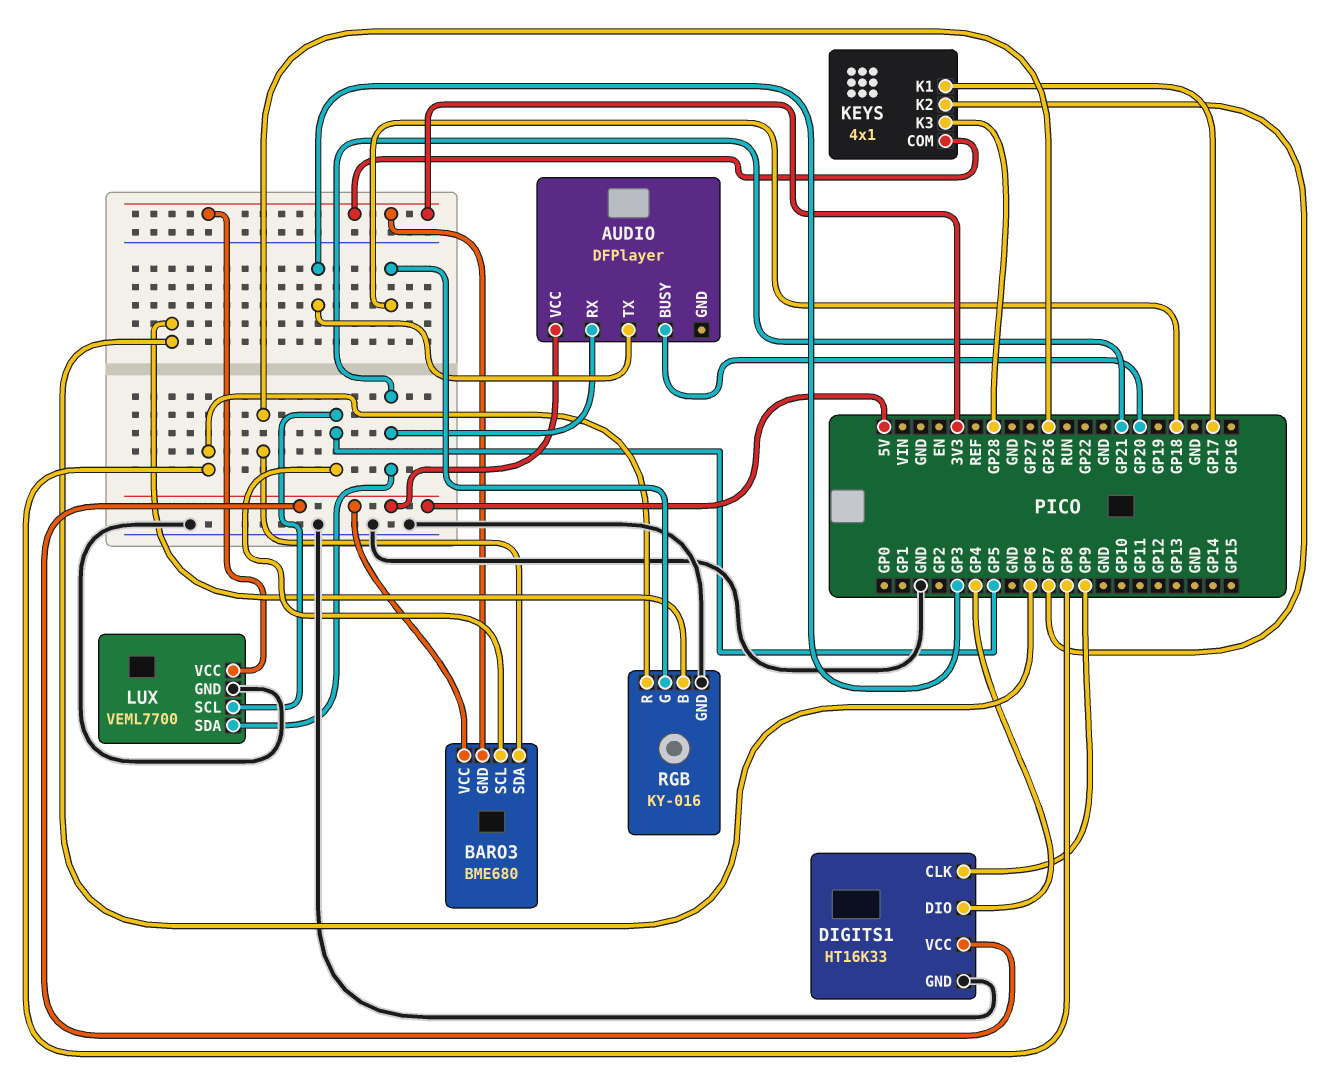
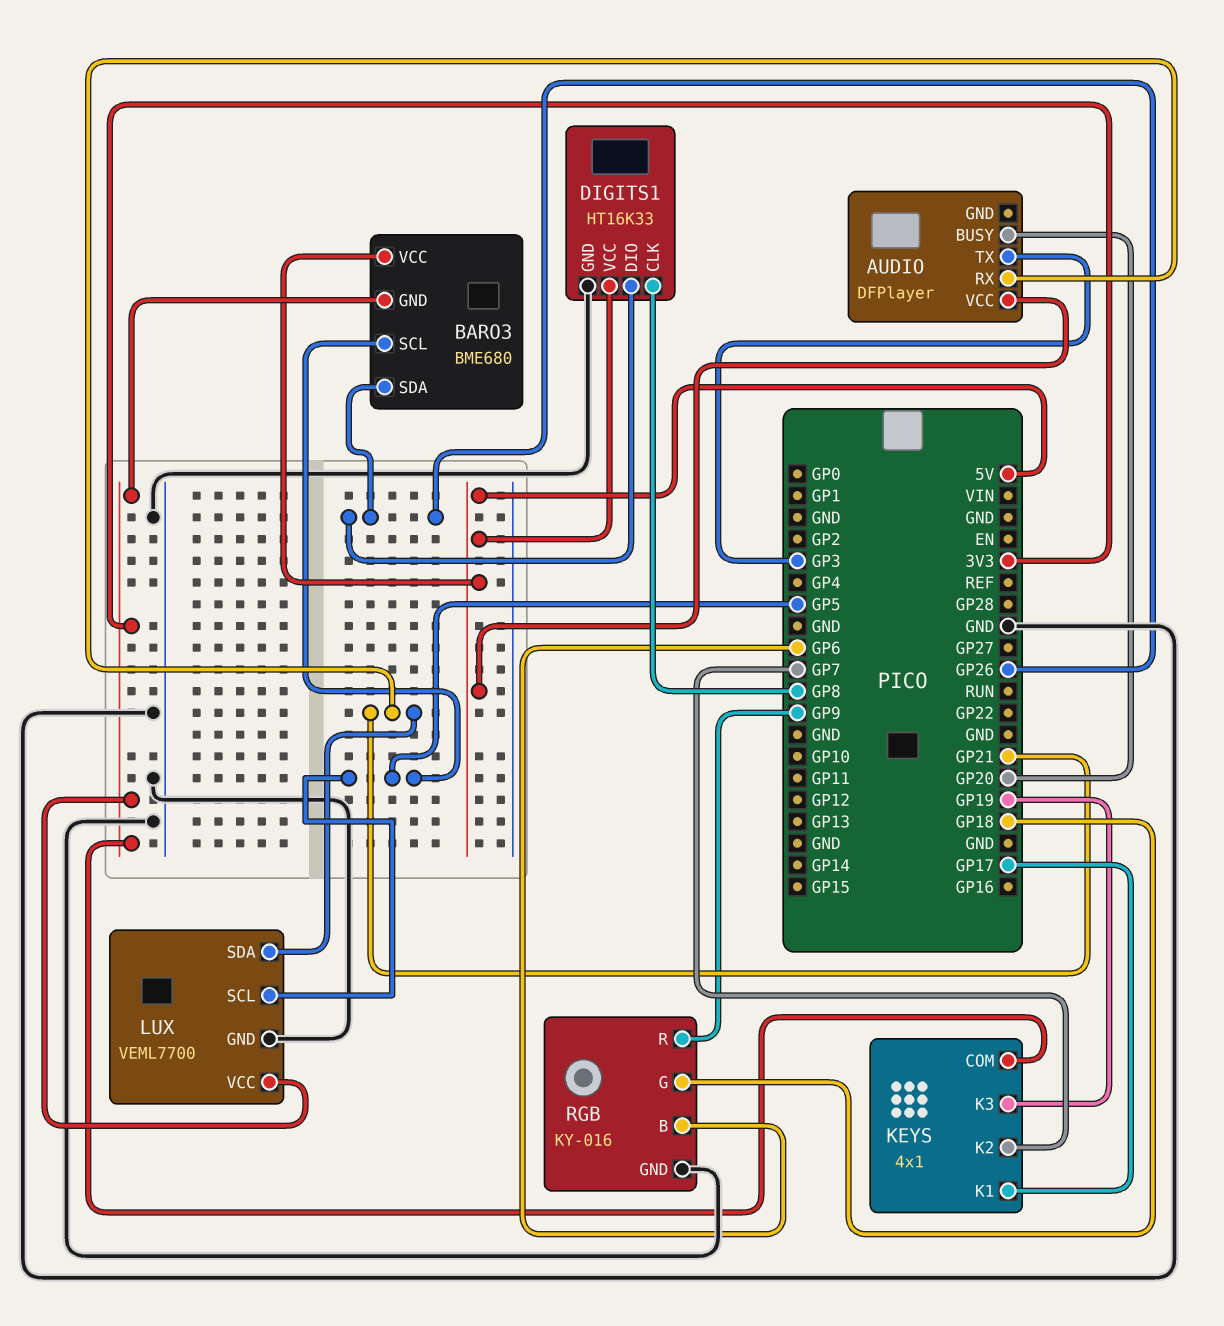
DIGITS1 pin CLK: GP9 -> GP8
DIGITS1 pin DIO: GP4 -> GP26
KEYS pin K3: GP28 -> GP19
RGB pin R: GP8 -> GP9

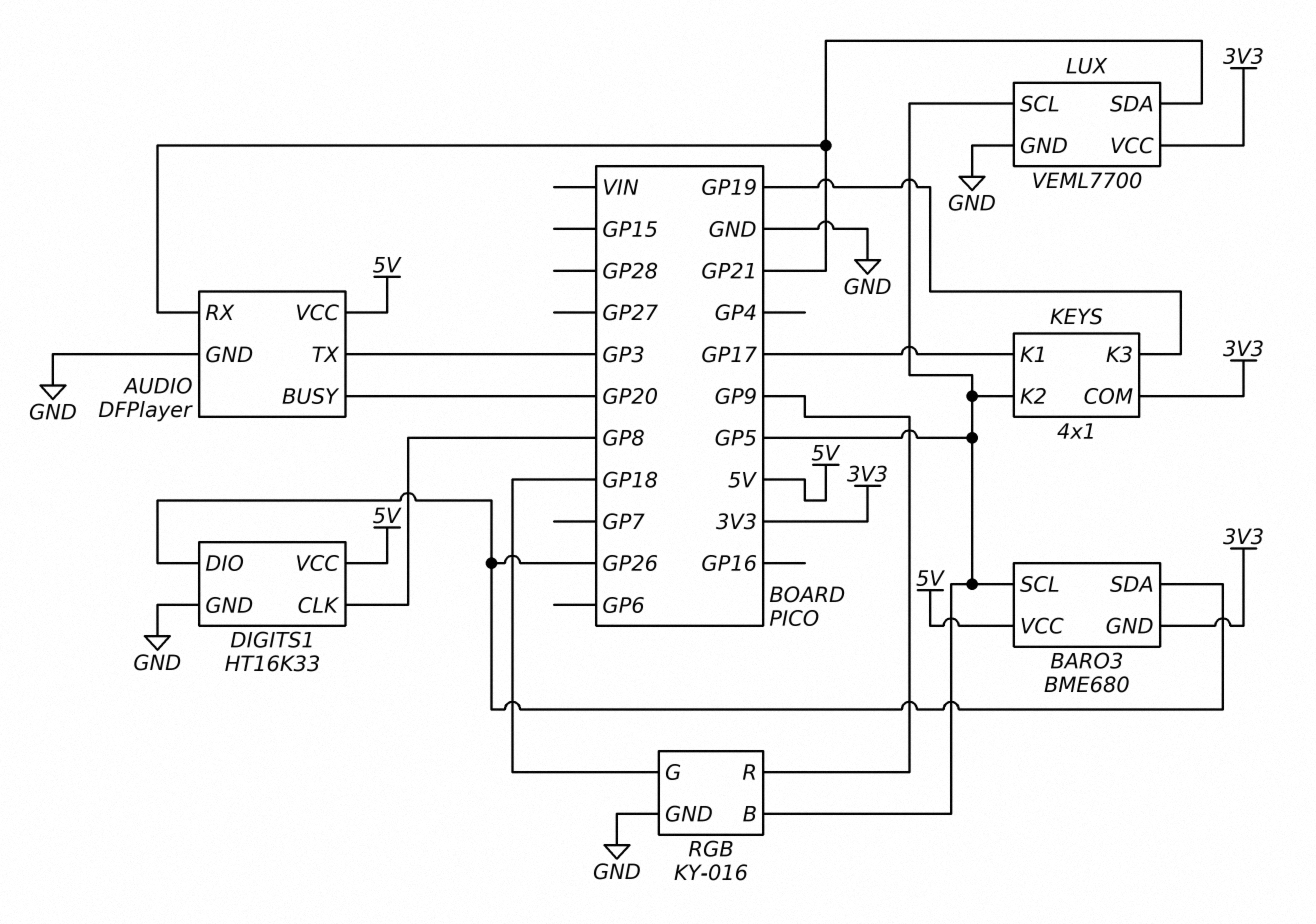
AUDIO pin GND: none -> GND
KEYS pin K2: GP7 -> GP5
RGB pin B: GP6 -> GP5

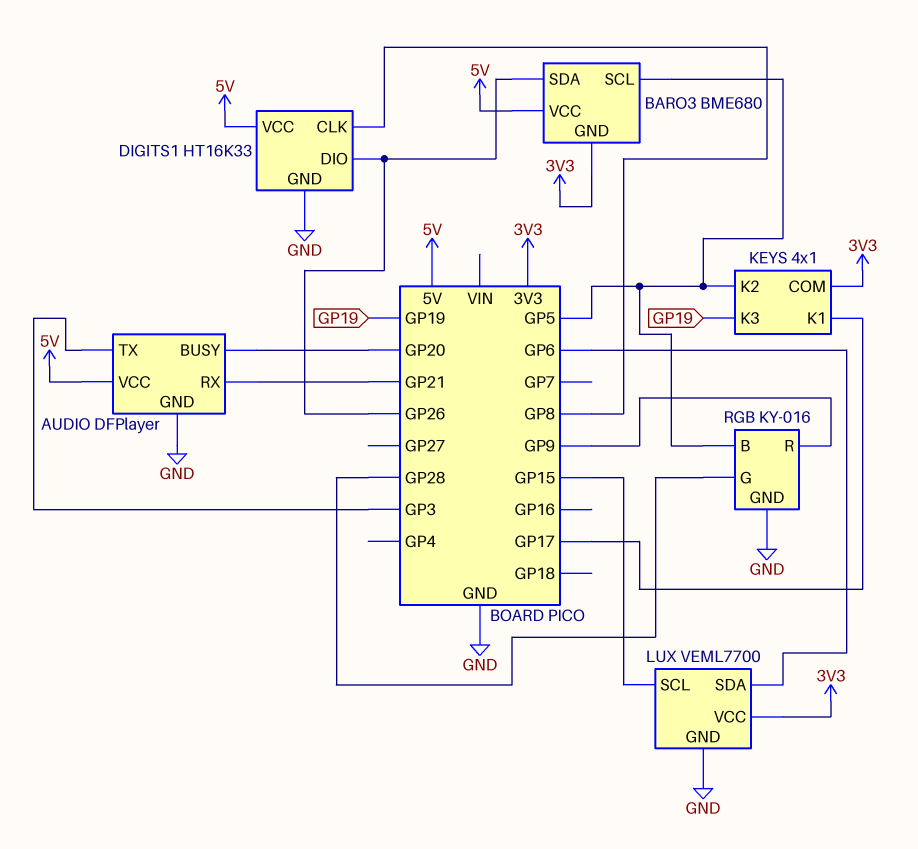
LUX pin SCL: GP5 -> GP15
LUX pin SDA: GP21 -> GP6
RGB pin G: GP18 -> GP28

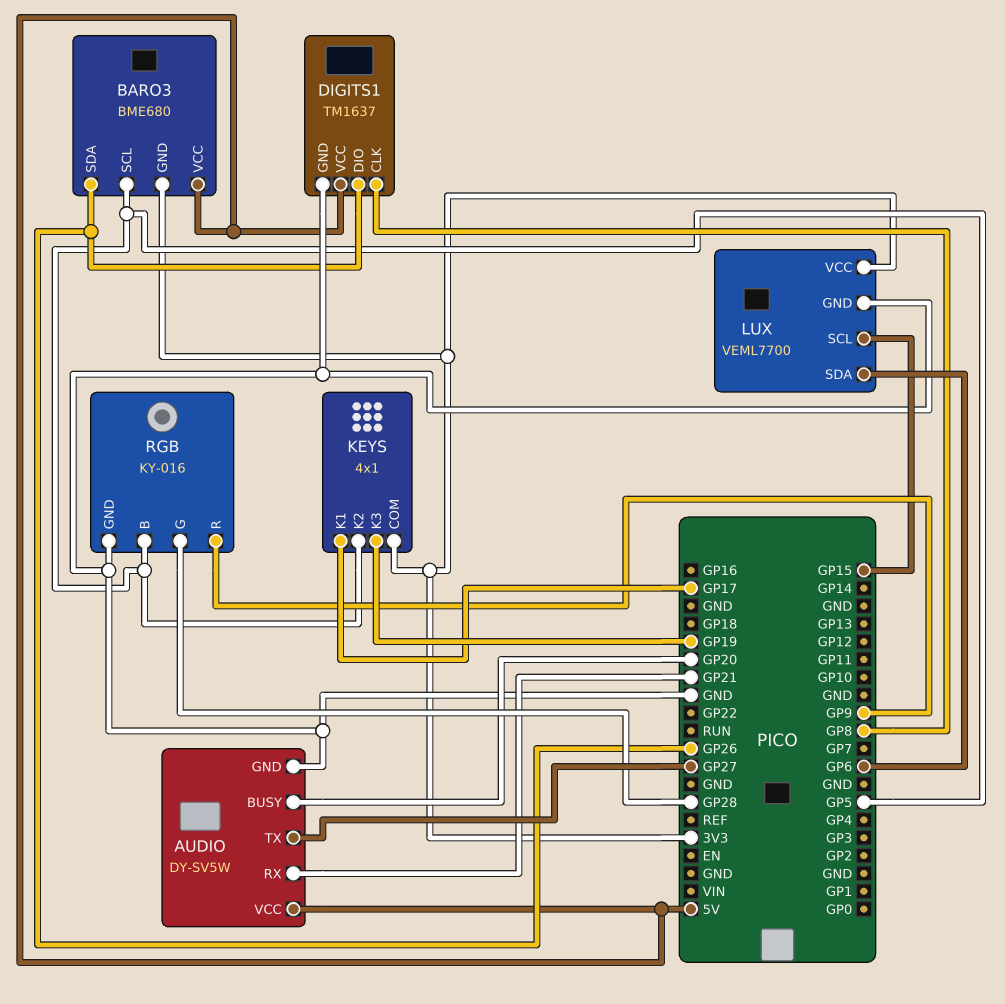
AUDIO: DFPlayer -> DY-SV5W
AUDIO pin TX: GP3 -> GP27
DIGITS1: HT16K33 -> TM1637

